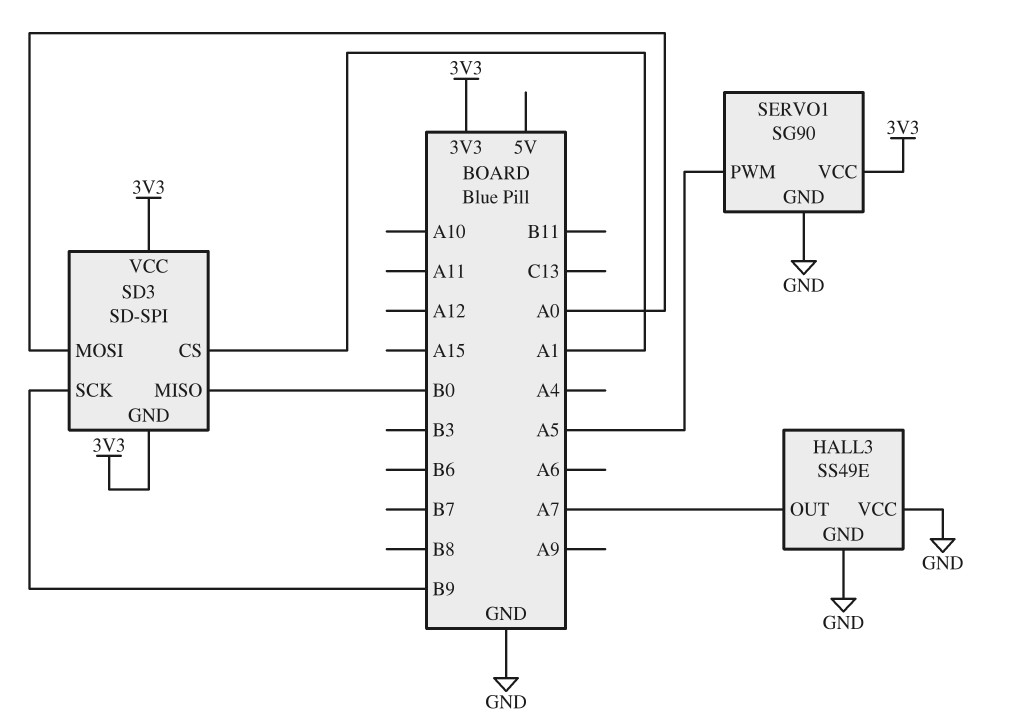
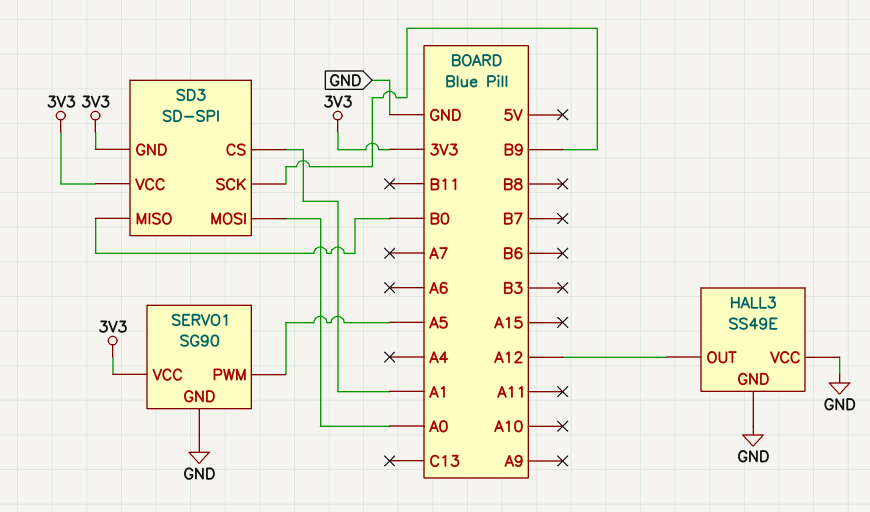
HALL3 pin OUT: A7 -> A12

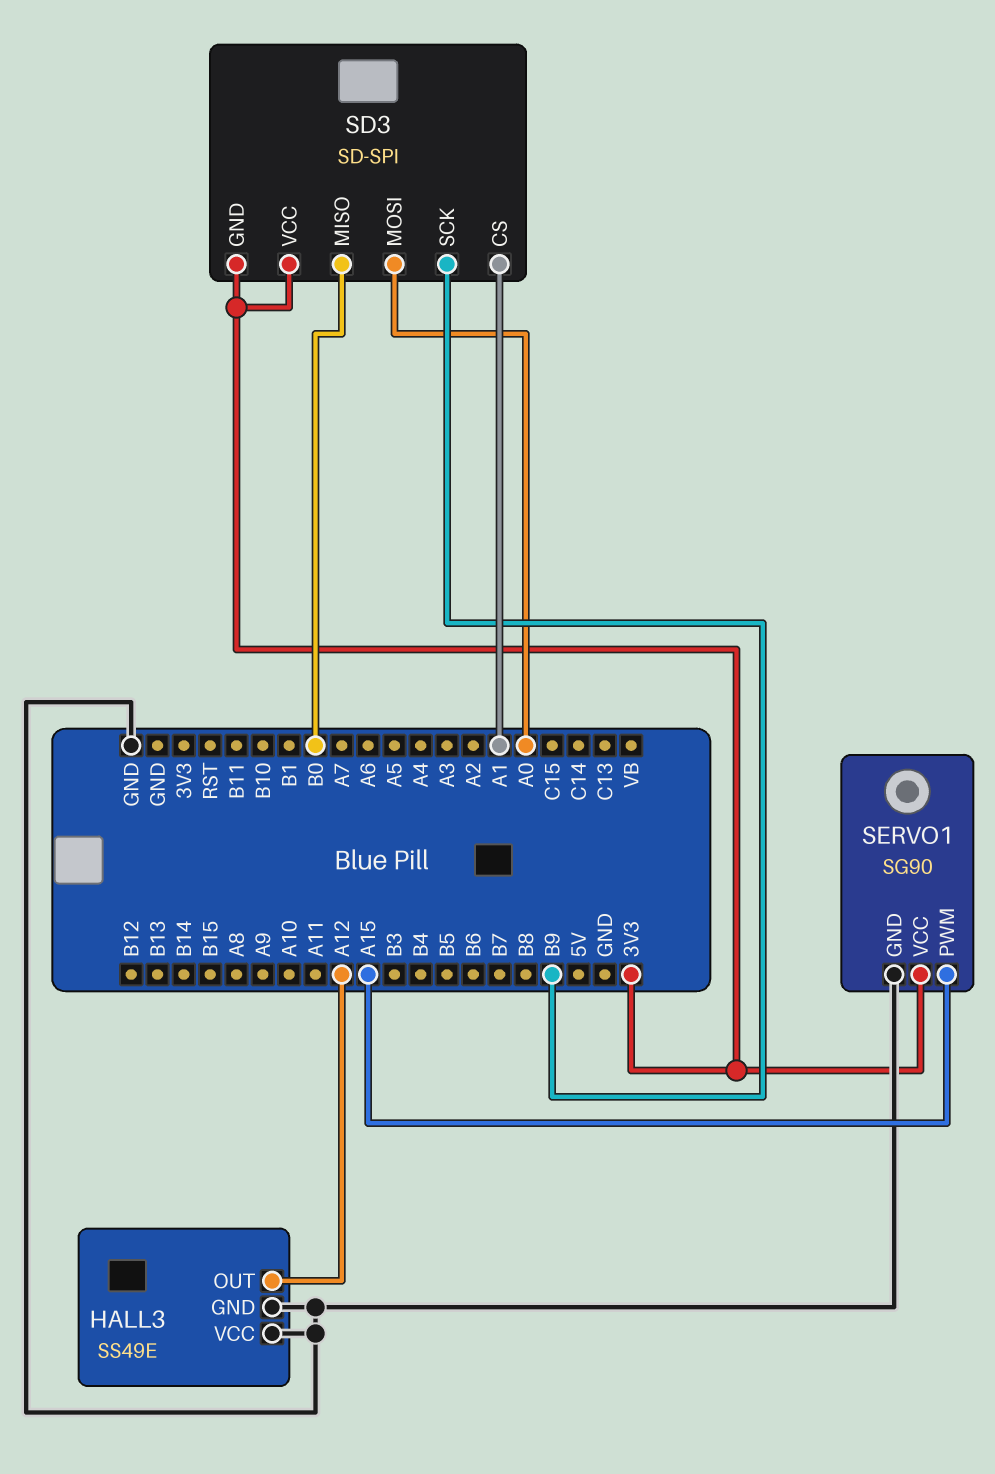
SERVO1 pin PWM: A5 -> A15

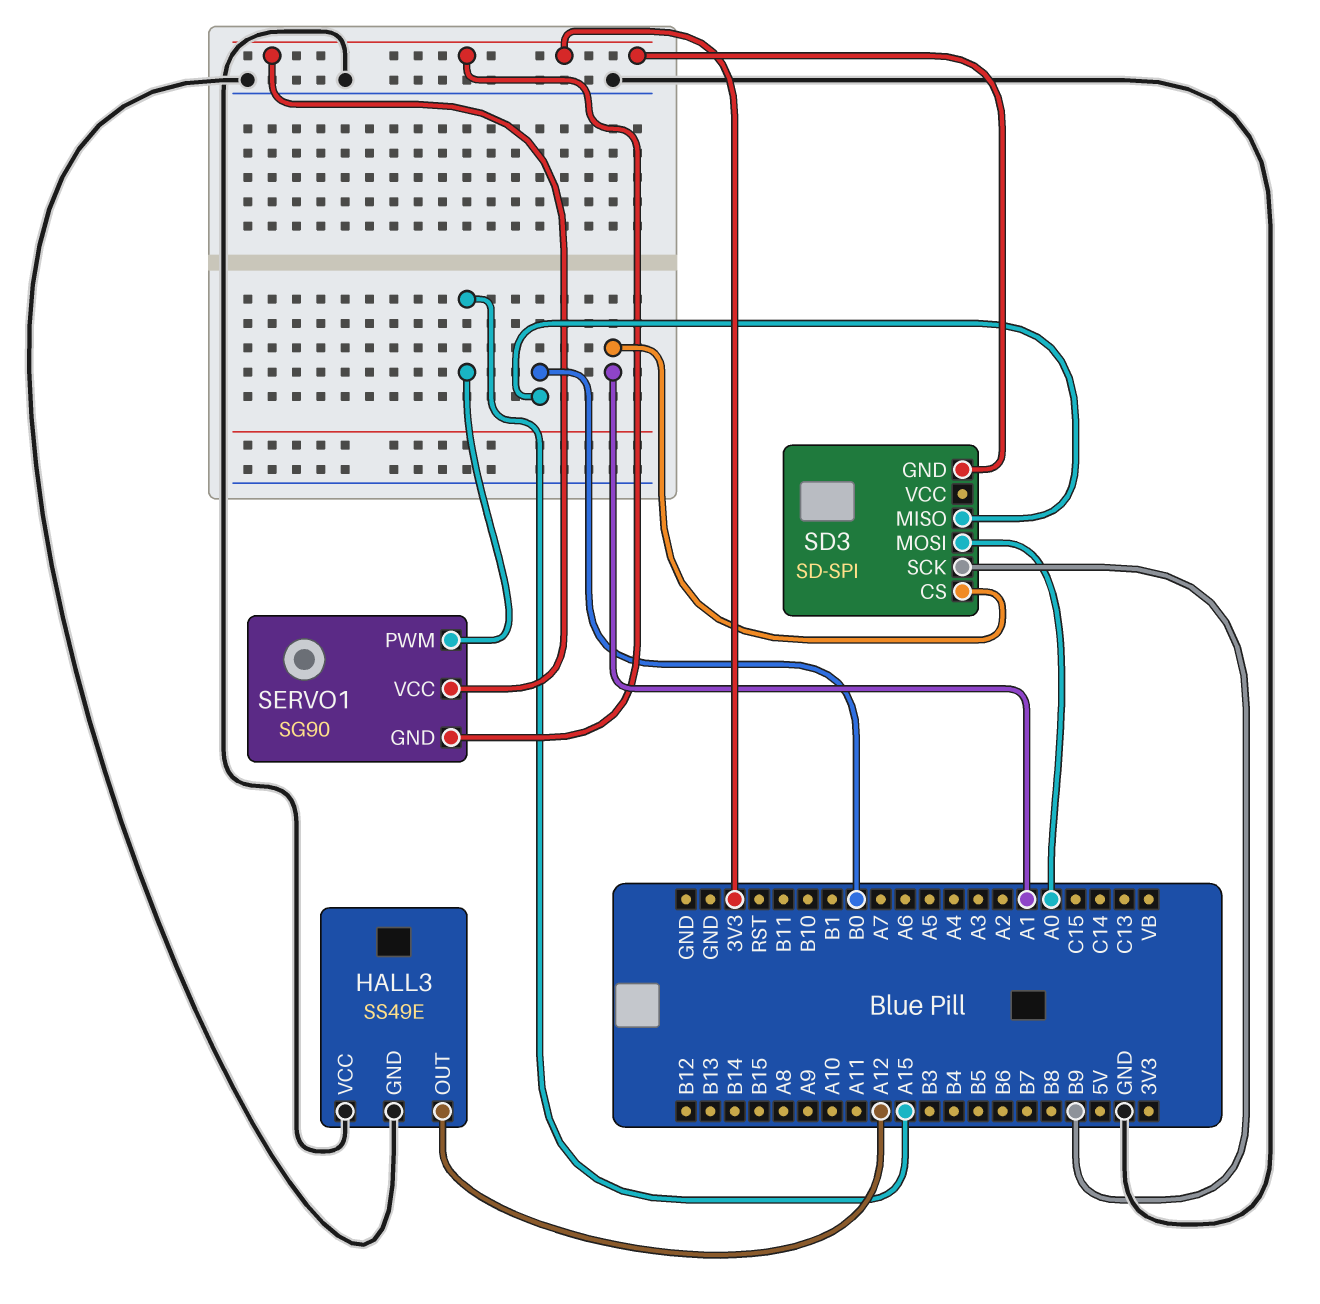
SD3 pin VCC: 3V3 -> none
SERVO1 pin GND: GND -> 3V3

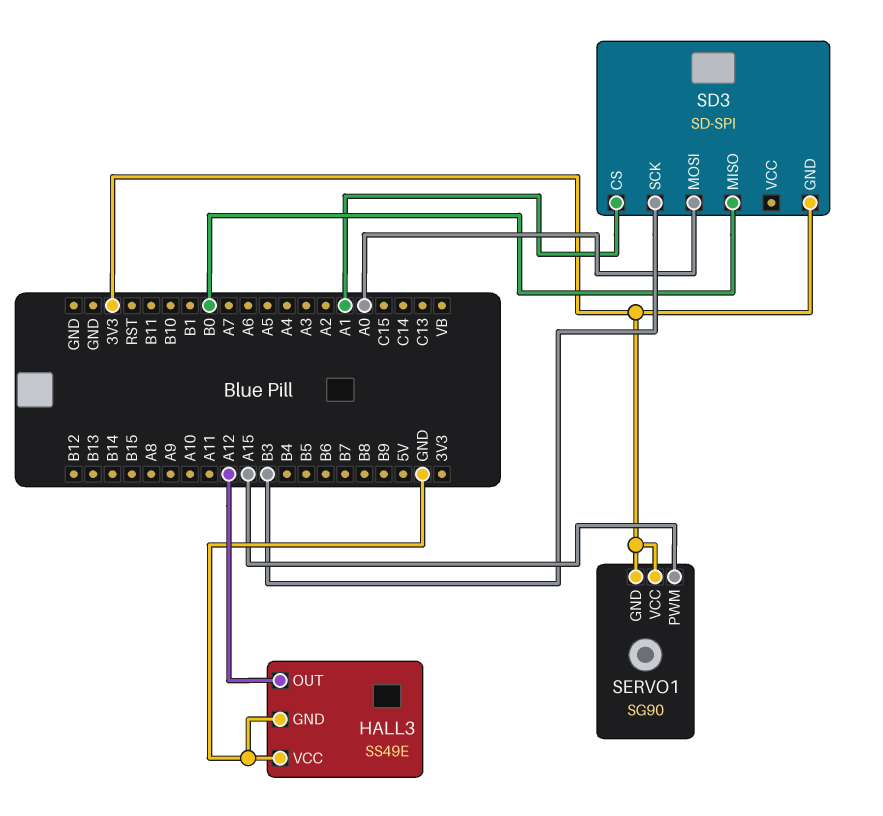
SD3 pin SCK: B9 -> B3

